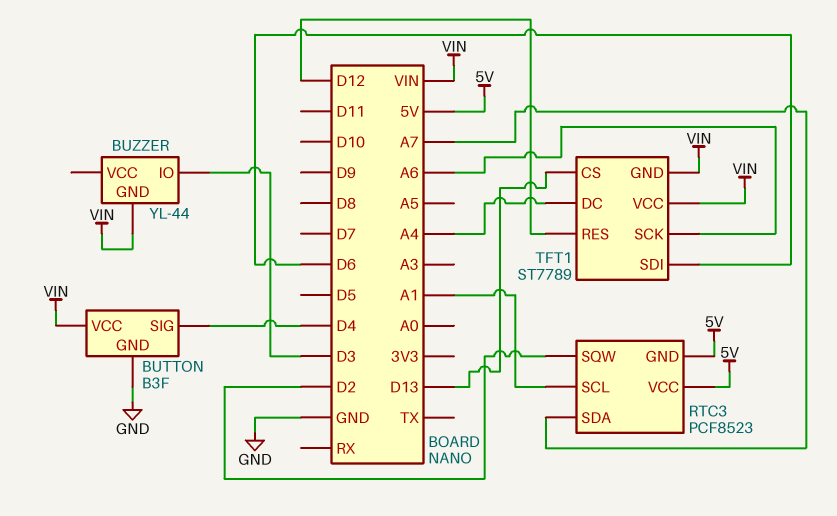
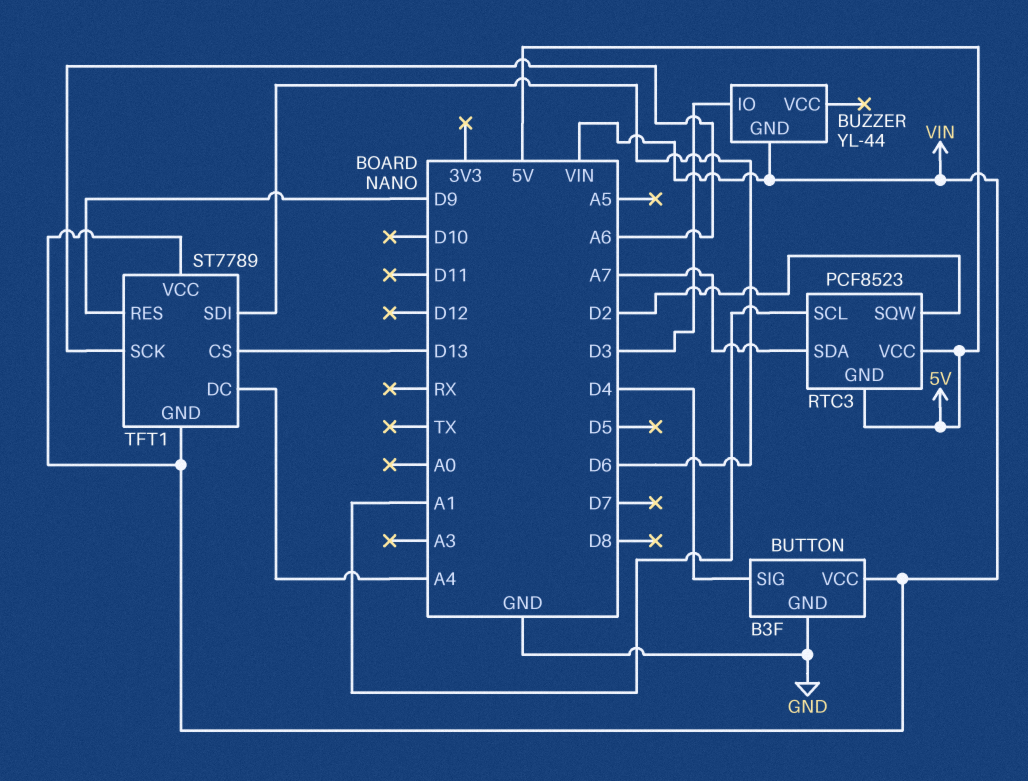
TFT1 pin RES: D12 -> D9

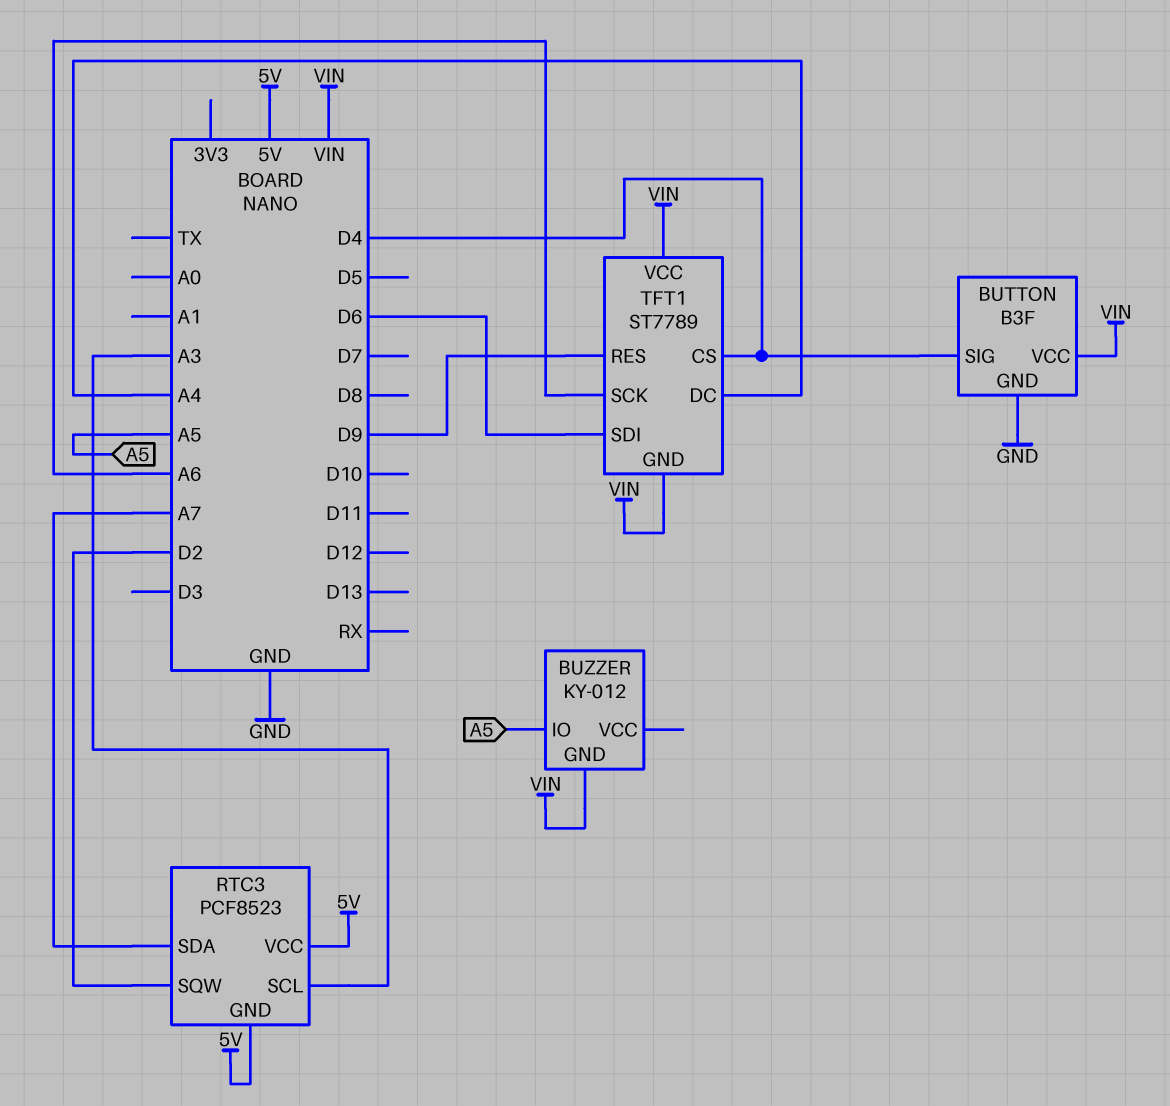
BUZZER: YL-44 -> KY-012
BUZZER pin IO: D3 -> A5
RTC3 pin SCL: A1 -> A3
TFT1 pin CS: D13 -> D4

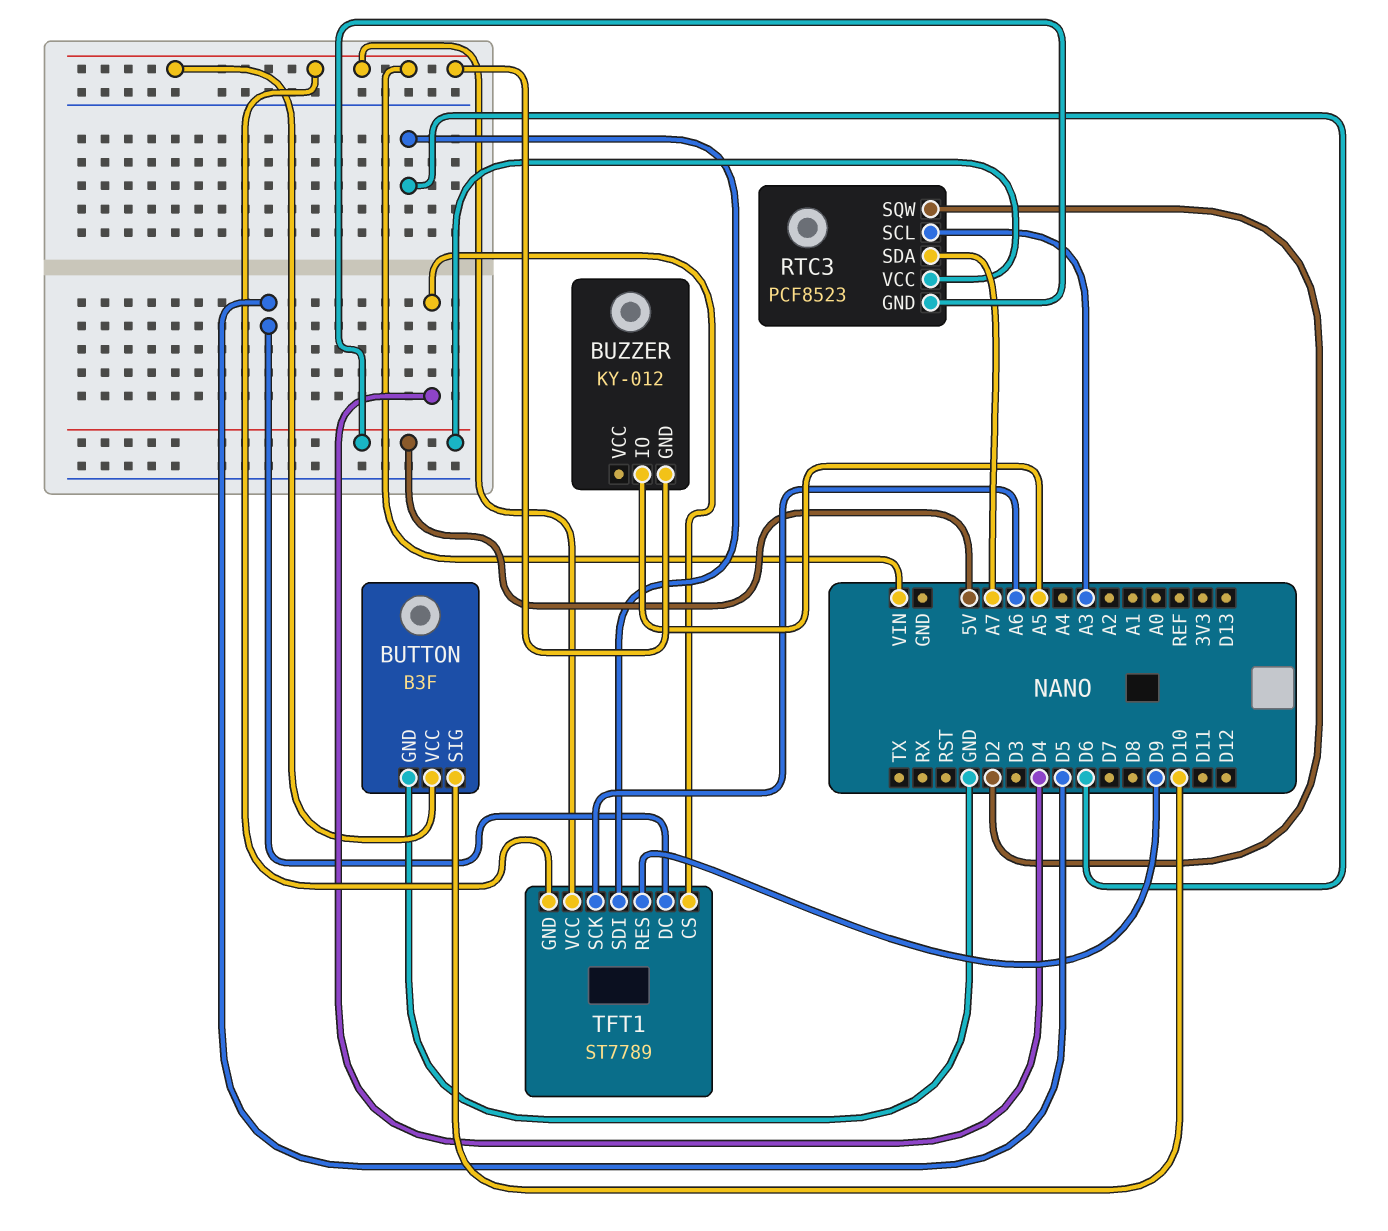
BUTTON pin SIG: D4 -> D10
TFT1 pin DC: A4 -> D5

